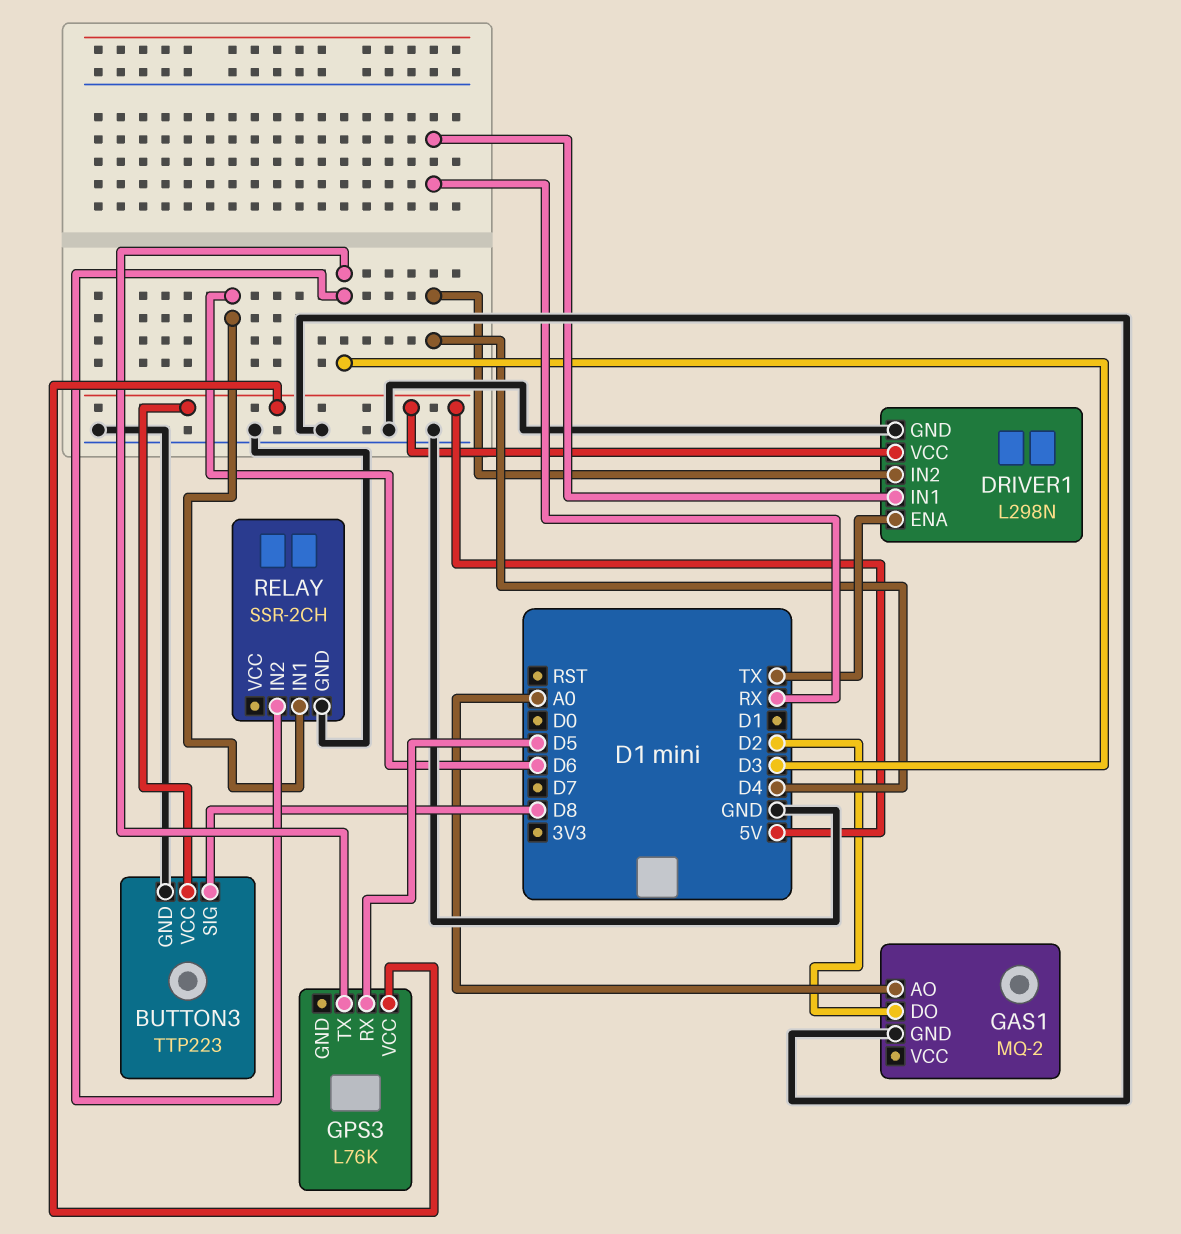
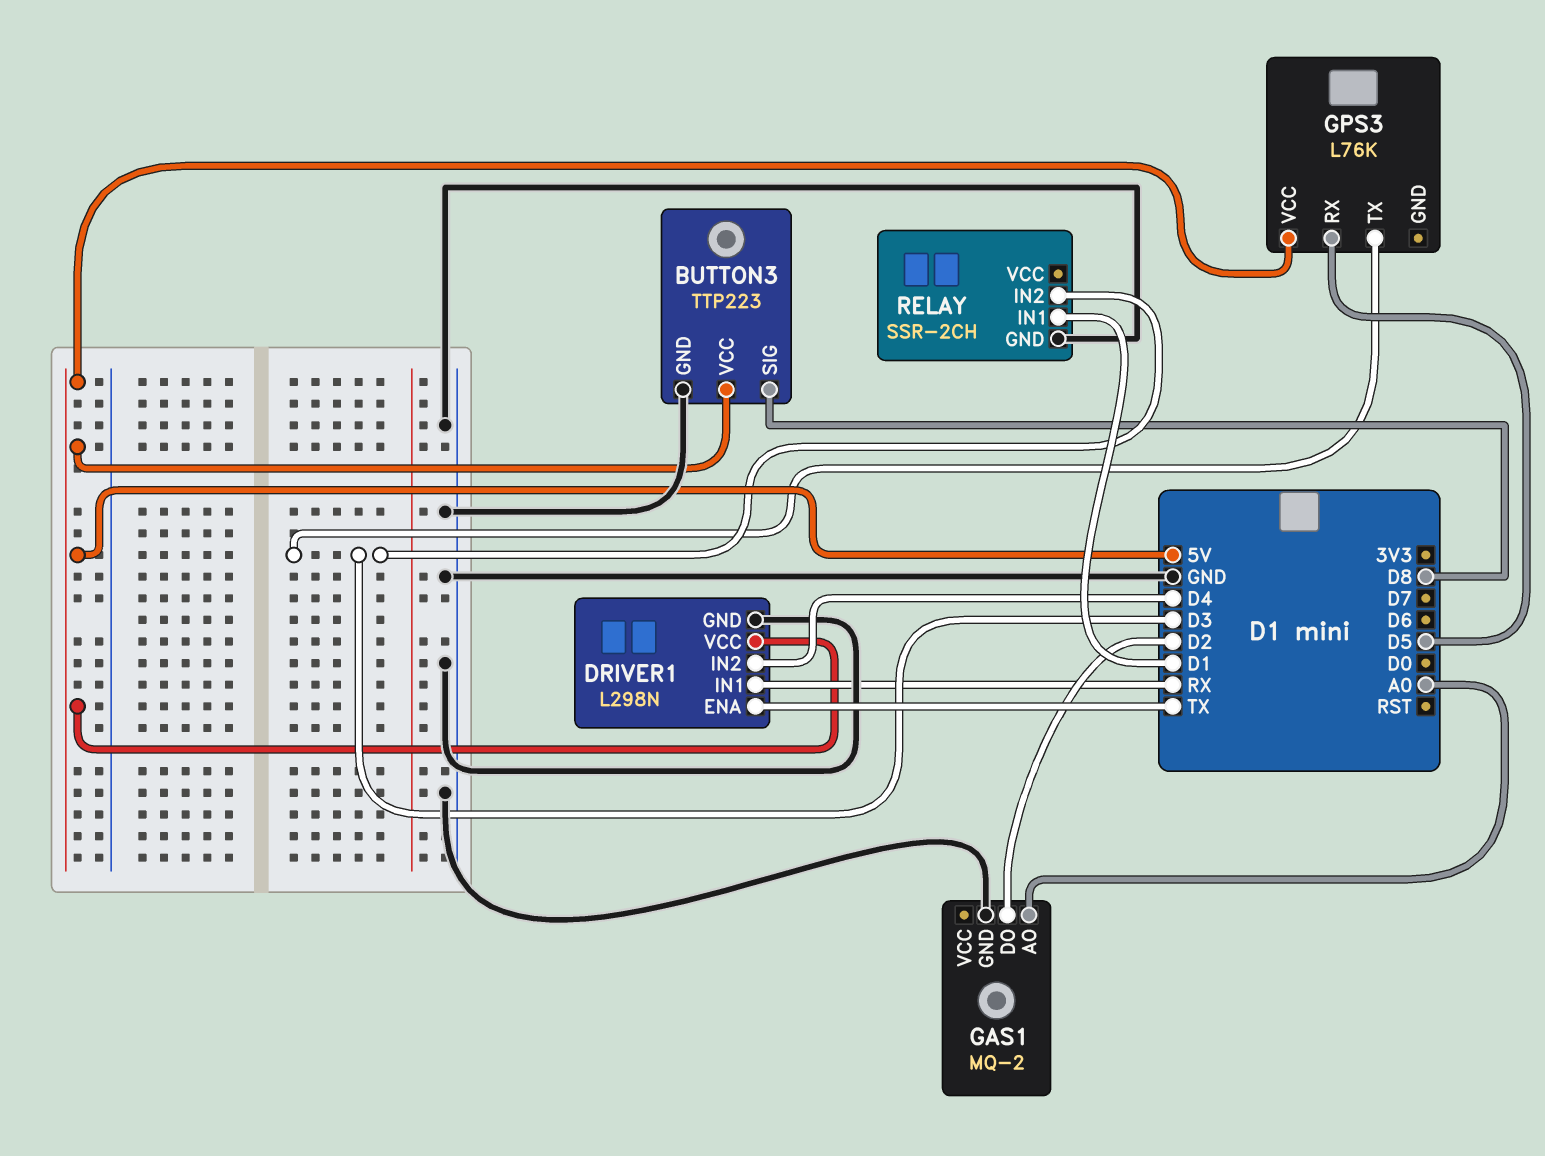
RELAY pin IN1: D6 -> D1

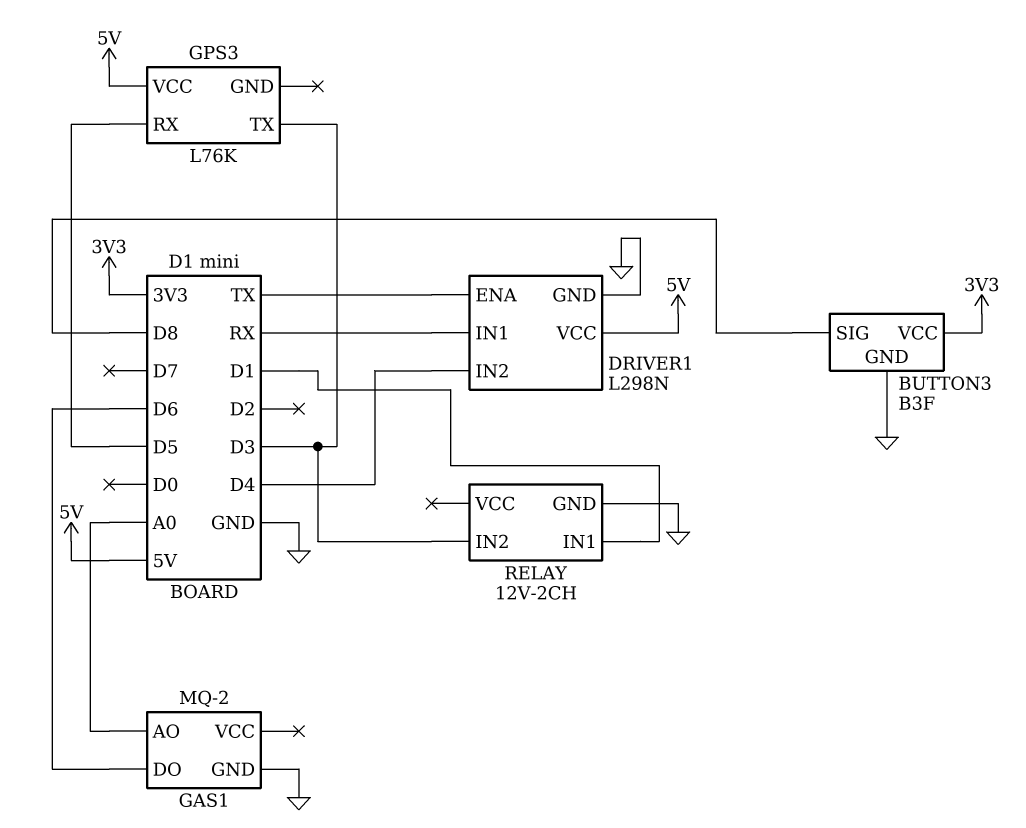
BUTTON3: TTP223 -> B3F
BUTTON3 pin VCC: 5V -> 3V3
GAS1 pin DO: D2 -> D6
RELAY: SSR-2CH -> 12V-2CH

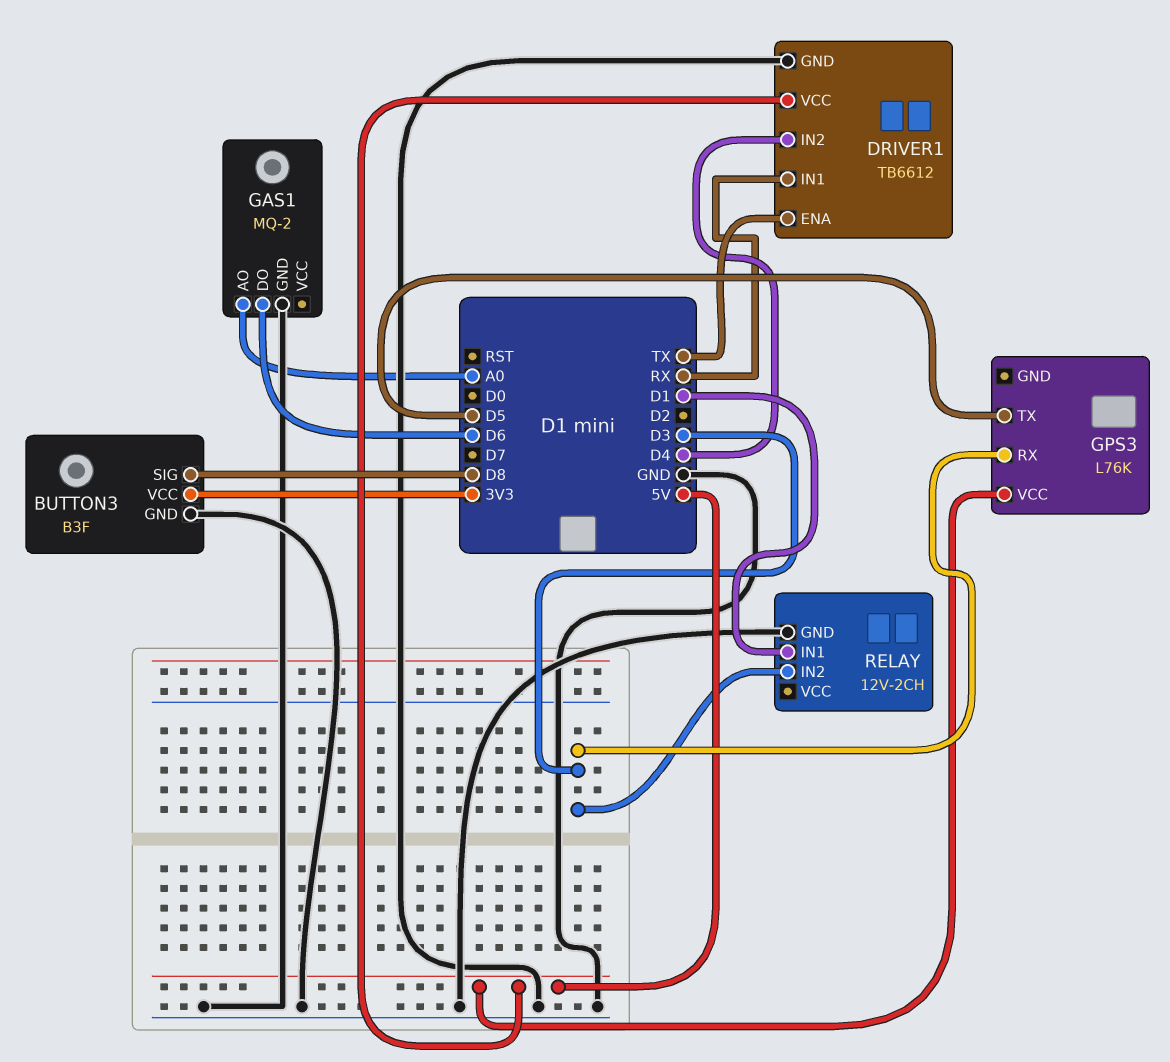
DRIVER1: L298N -> TB6612
GPS3 pin RX: D5 -> D3
GPS3 pin TX: D3 -> D5

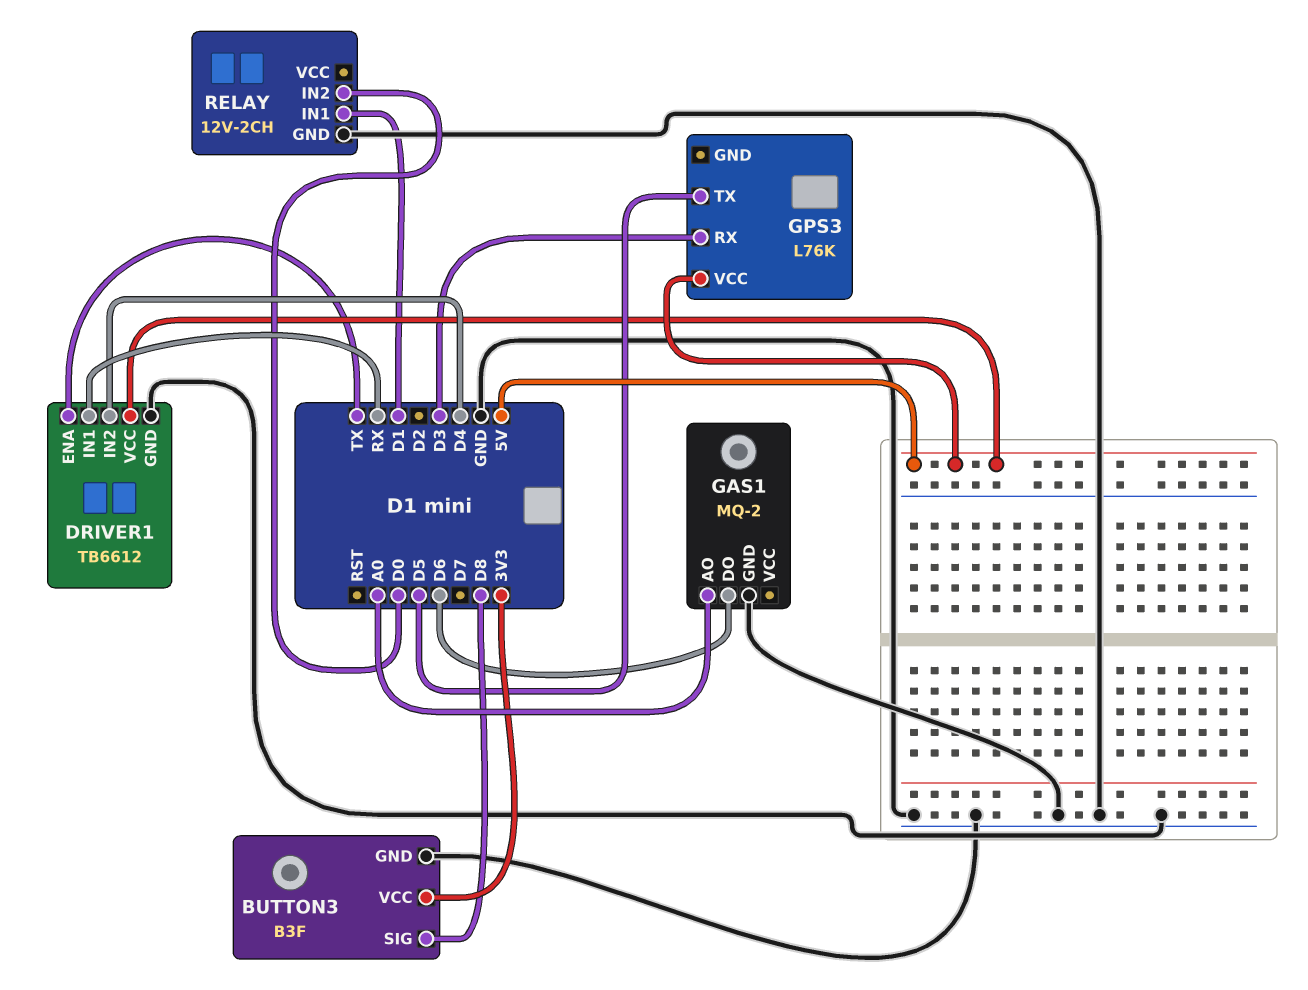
RELAY pin IN2: D3 -> D0

